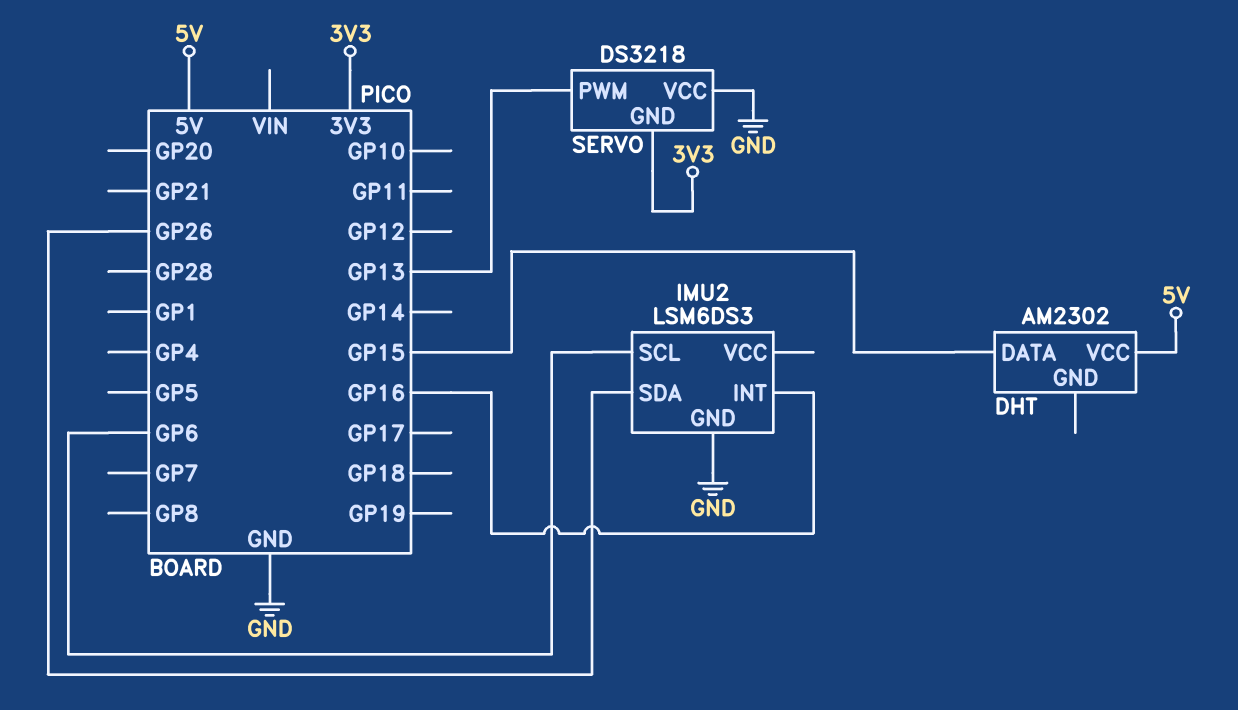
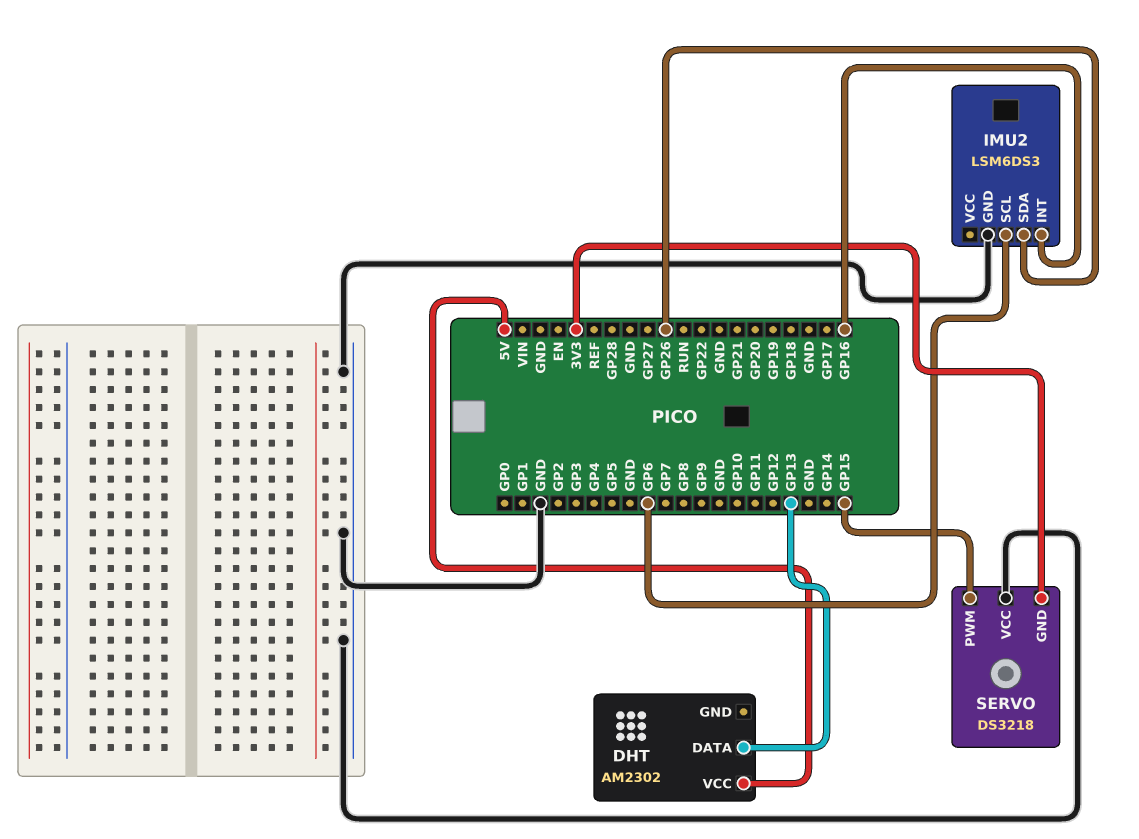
DHT pin DATA: GP15 -> GP13
SERVO pin PWM: GP13 -> GP15

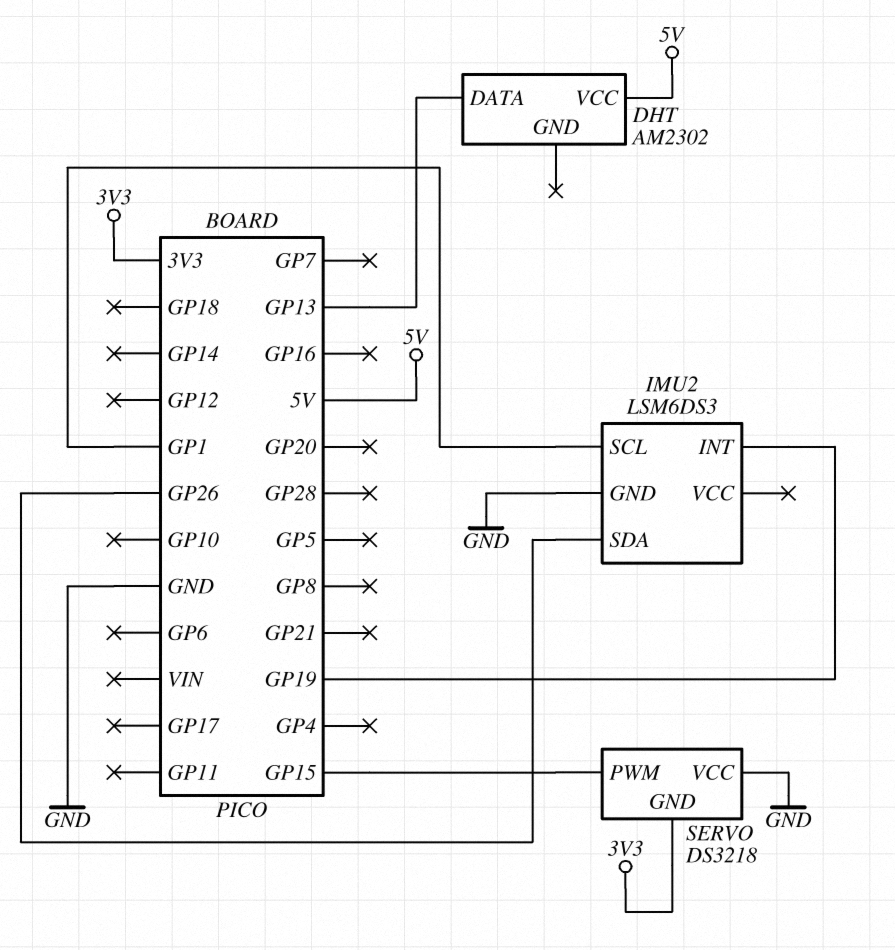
IMU2 pin INT: GP16 -> GP19
IMU2 pin SCL: GP6 -> GP1

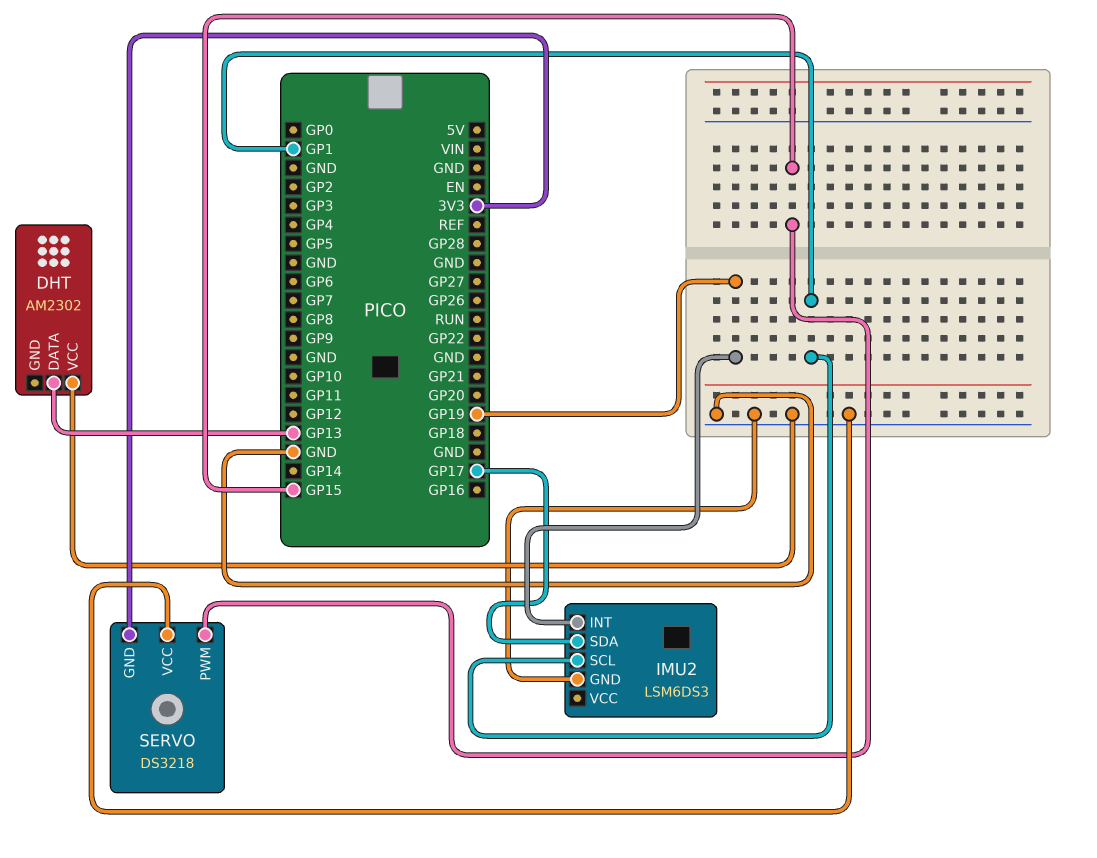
DHT pin VCC: 5V -> GND
IMU2 pin SDA: GP26 -> GP17

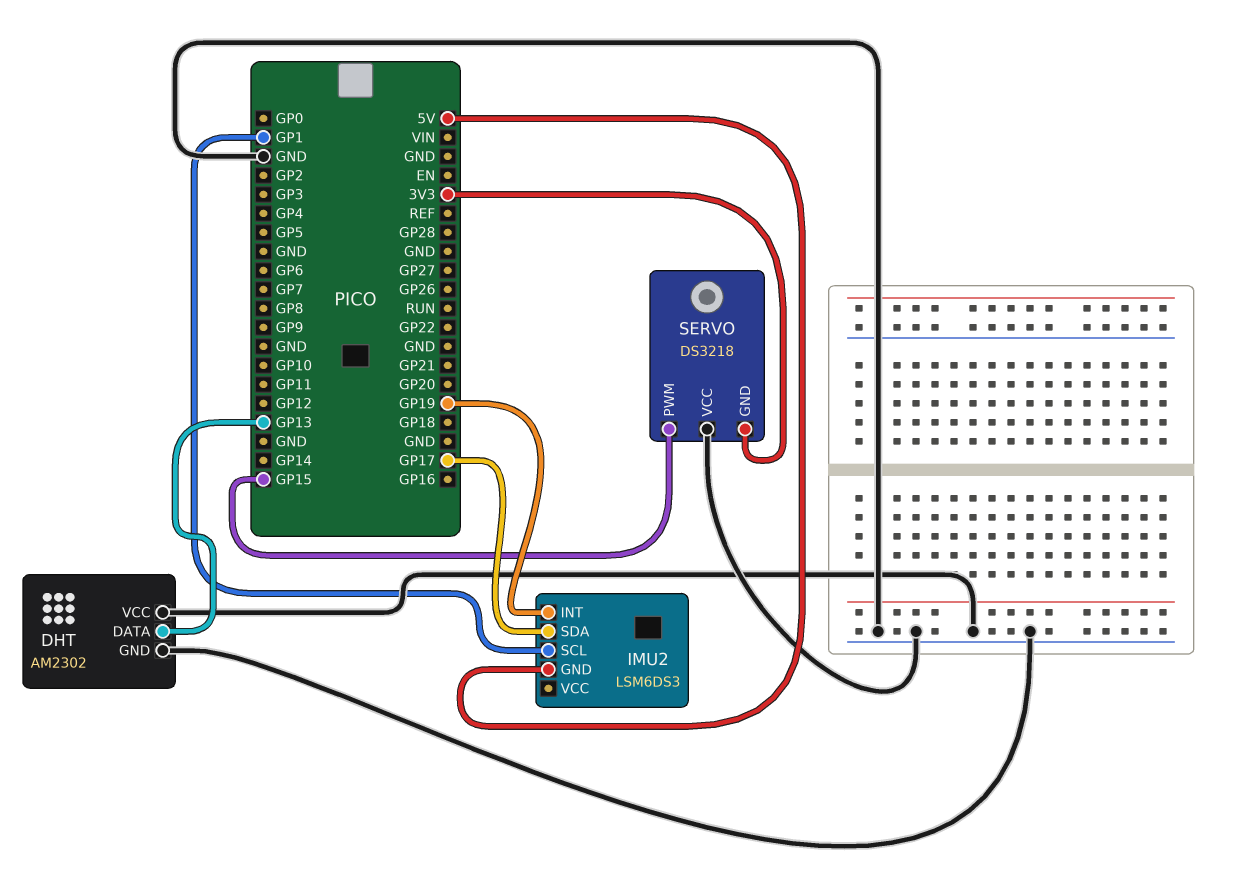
DHT pin GND: none -> GND
IMU2 pin GND: GND -> 5V

